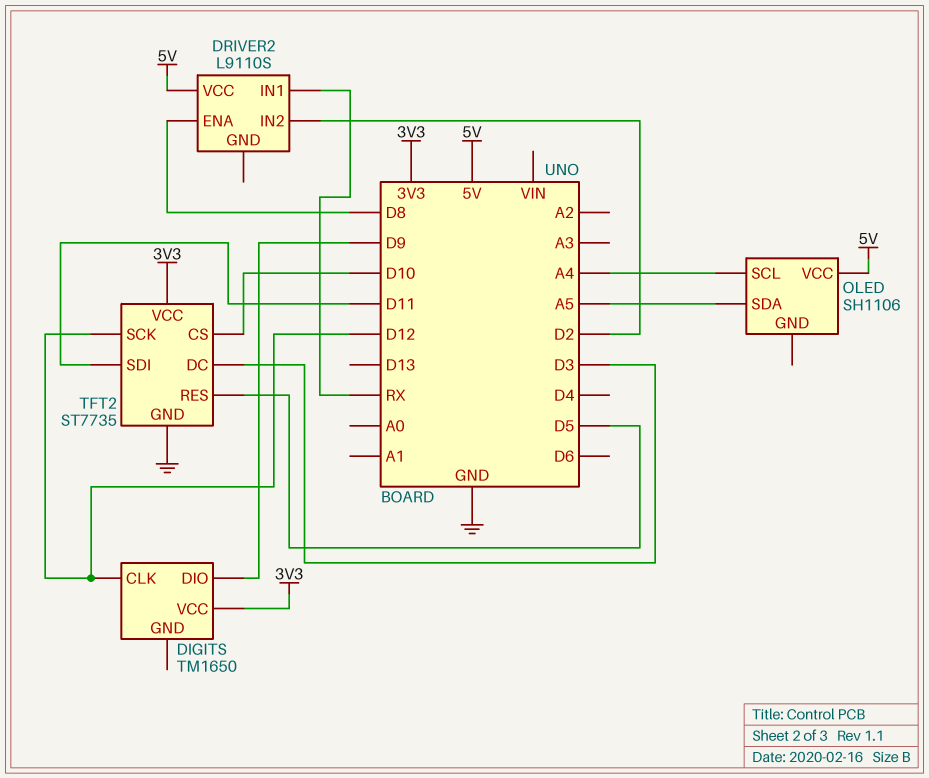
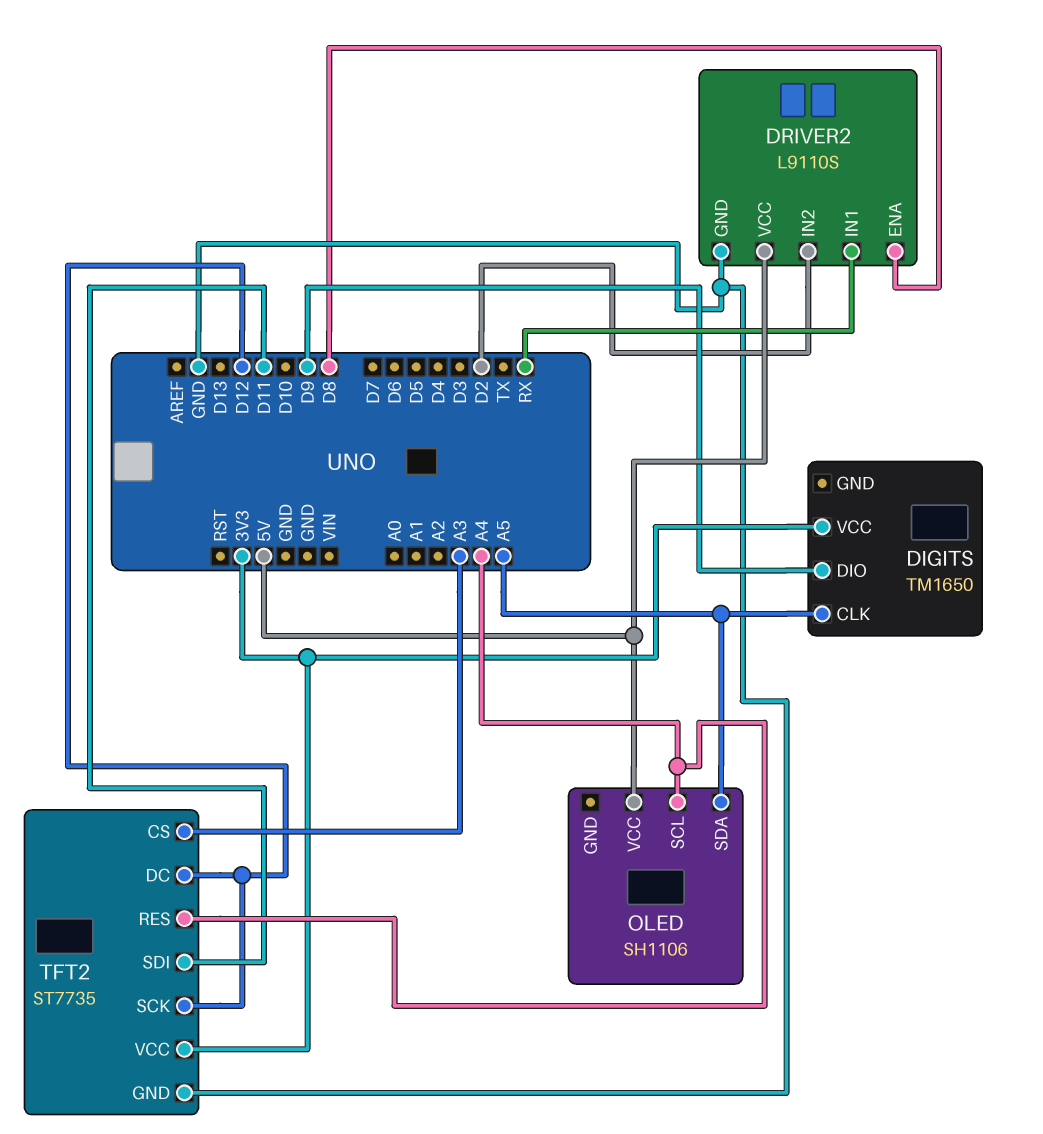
DIGITS pin CLK: D12 -> A5
DRIVER2 pin GND: none -> GND
TFT2 pin CS: D10 -> A3
TFT2 pin DC: D3 -> D12
TFT2 pin RES: D5 -> A4

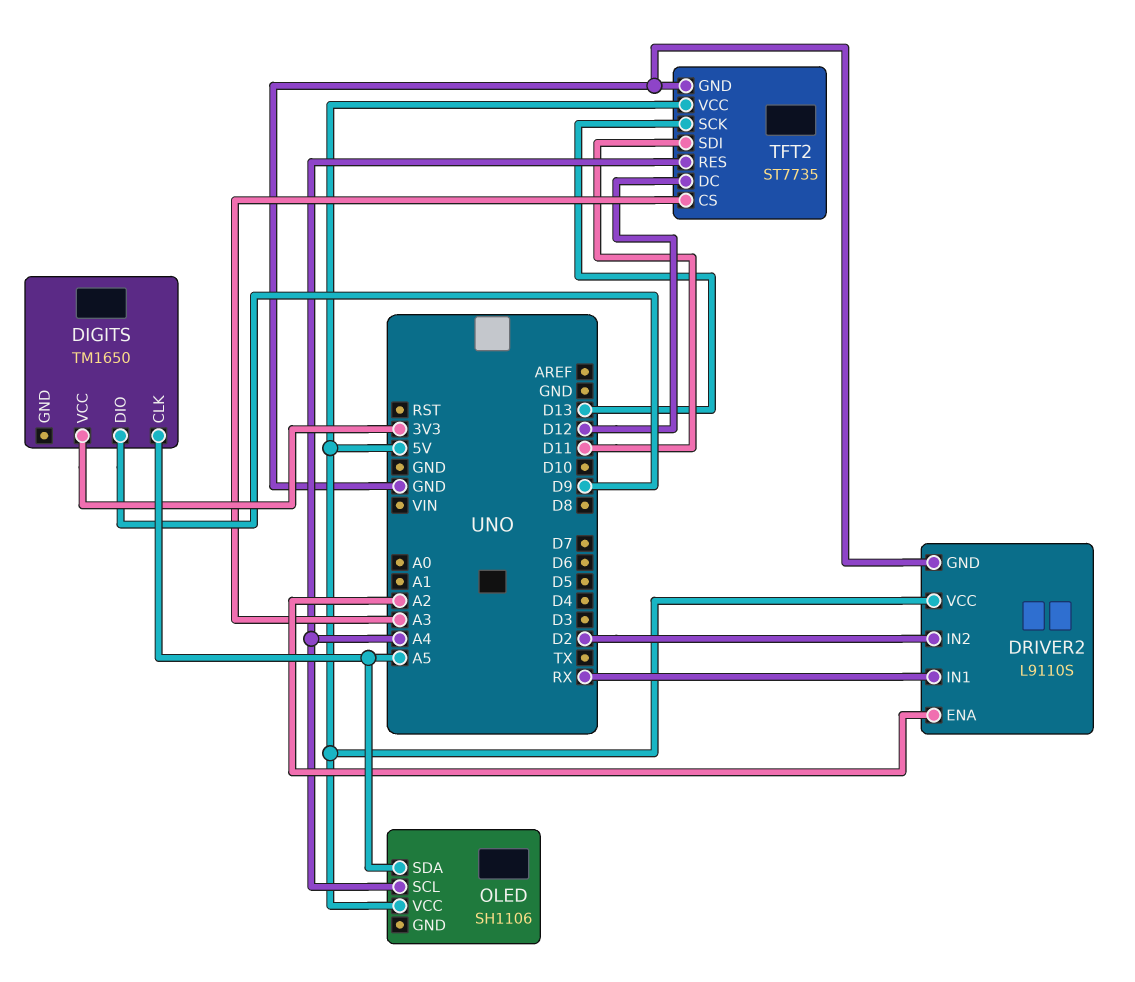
DRIVER2 pin ENA: D8 -> A2
TFT2 pin SCK: D12 -> D13
TFT2 pin VCC: 3V3 -> 5V

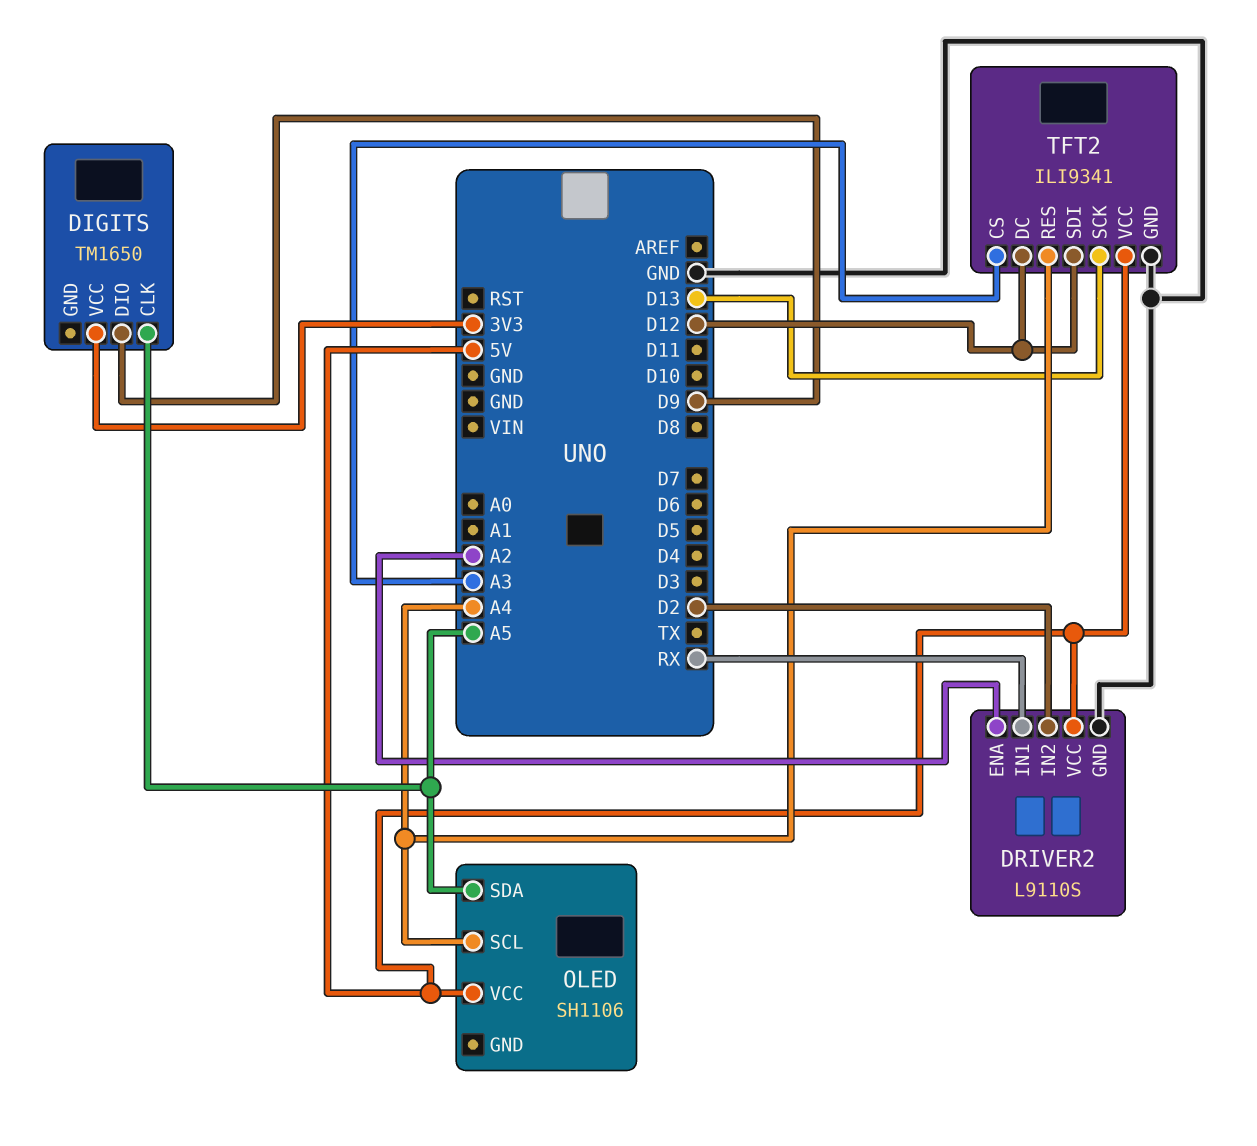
TFT2: ST7735 -> ILI9341
TFT2 pin SDI: D11 -> D12

